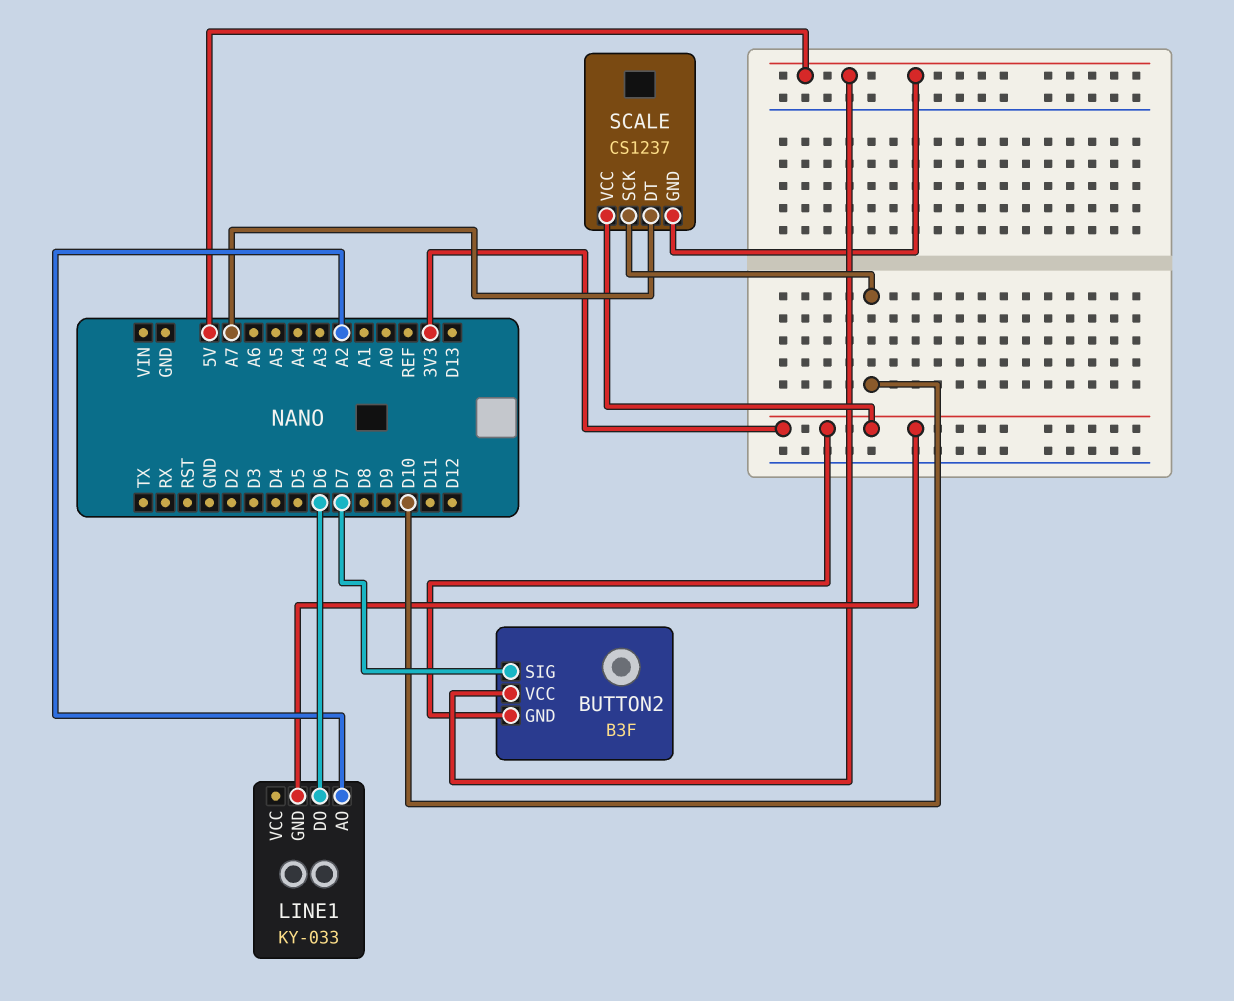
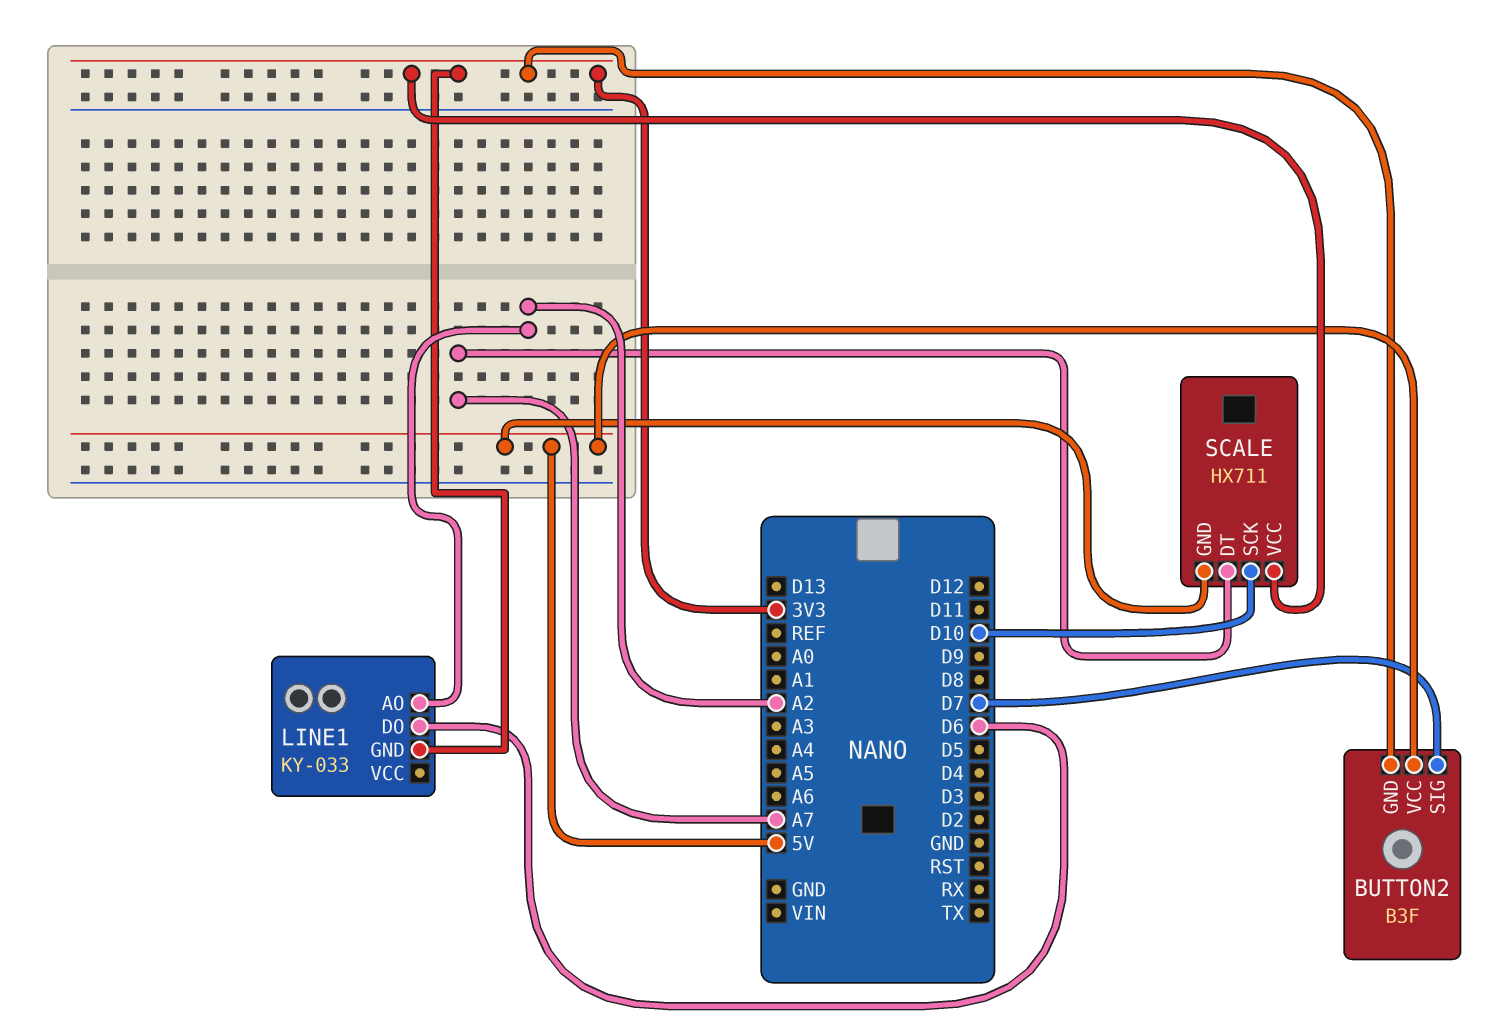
SCALE: CS1237 -> HX711

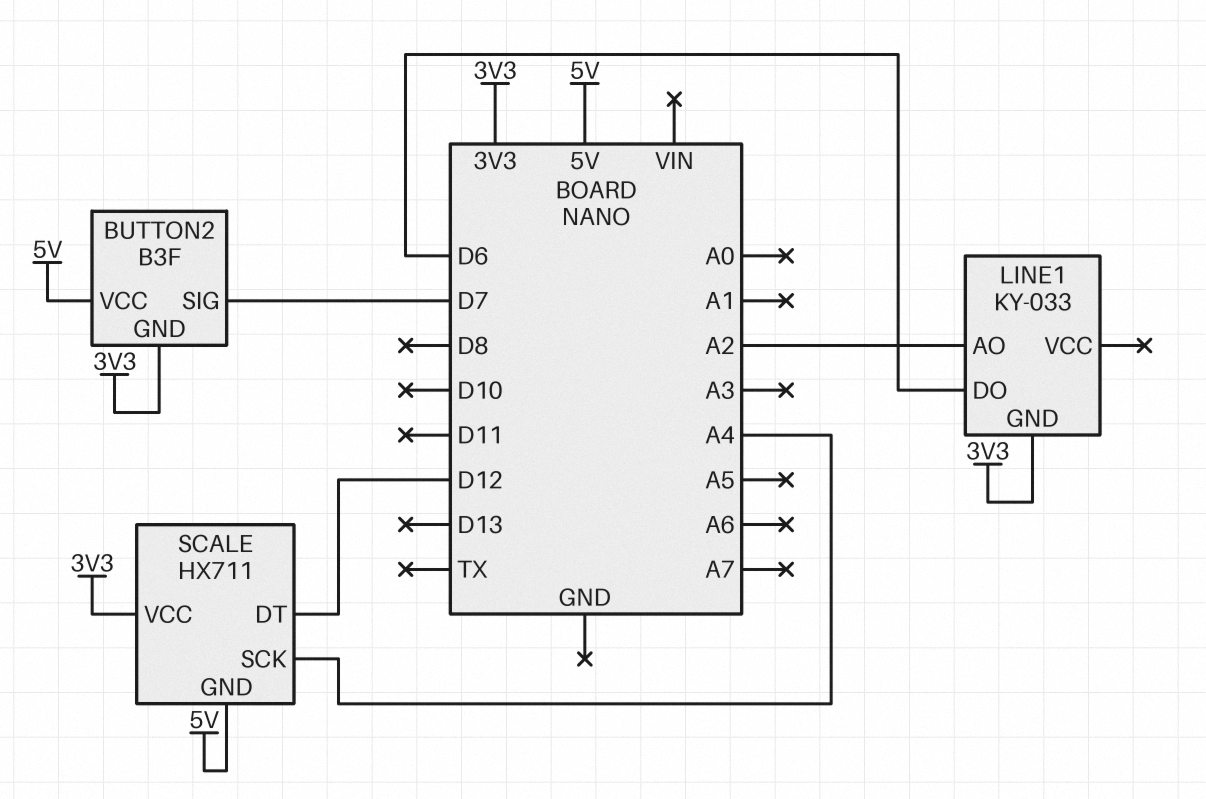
SCALE pin DT: A7 -> D12
SCALE pin SCK: D10 -> A4

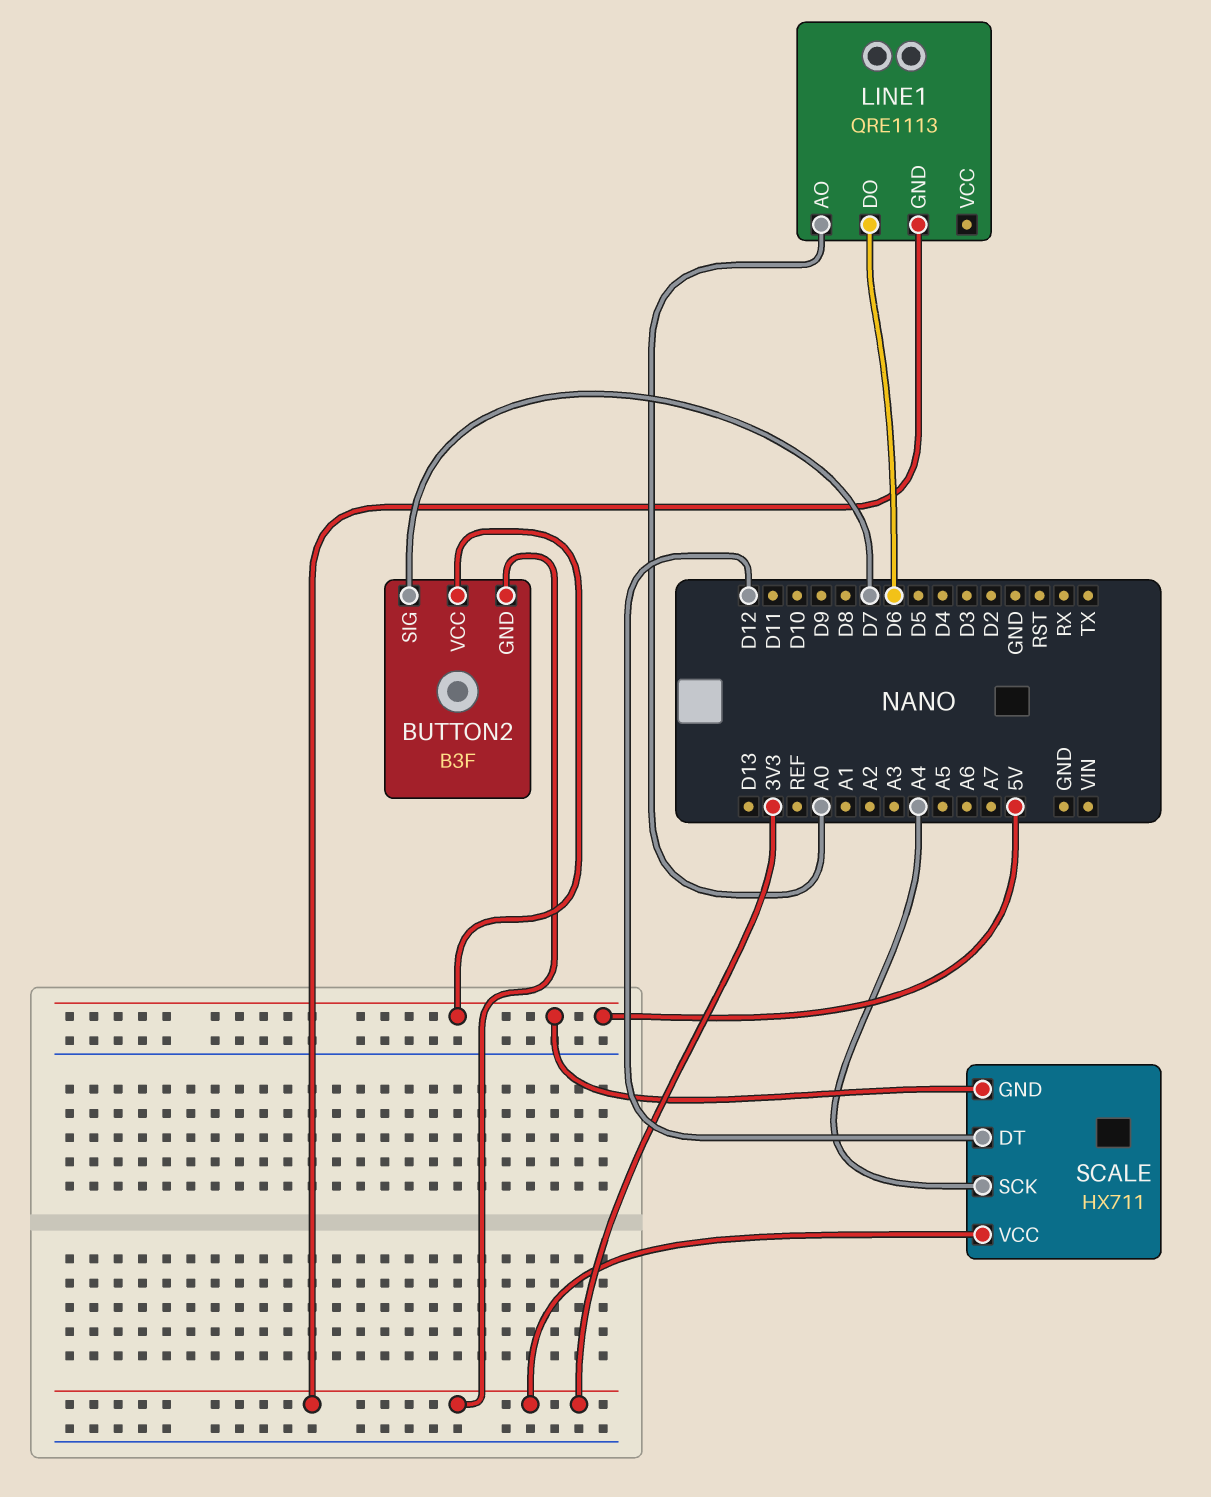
LINE1: KY-033 -> QRE1113
LINE1 pin AO: A2 -> A0

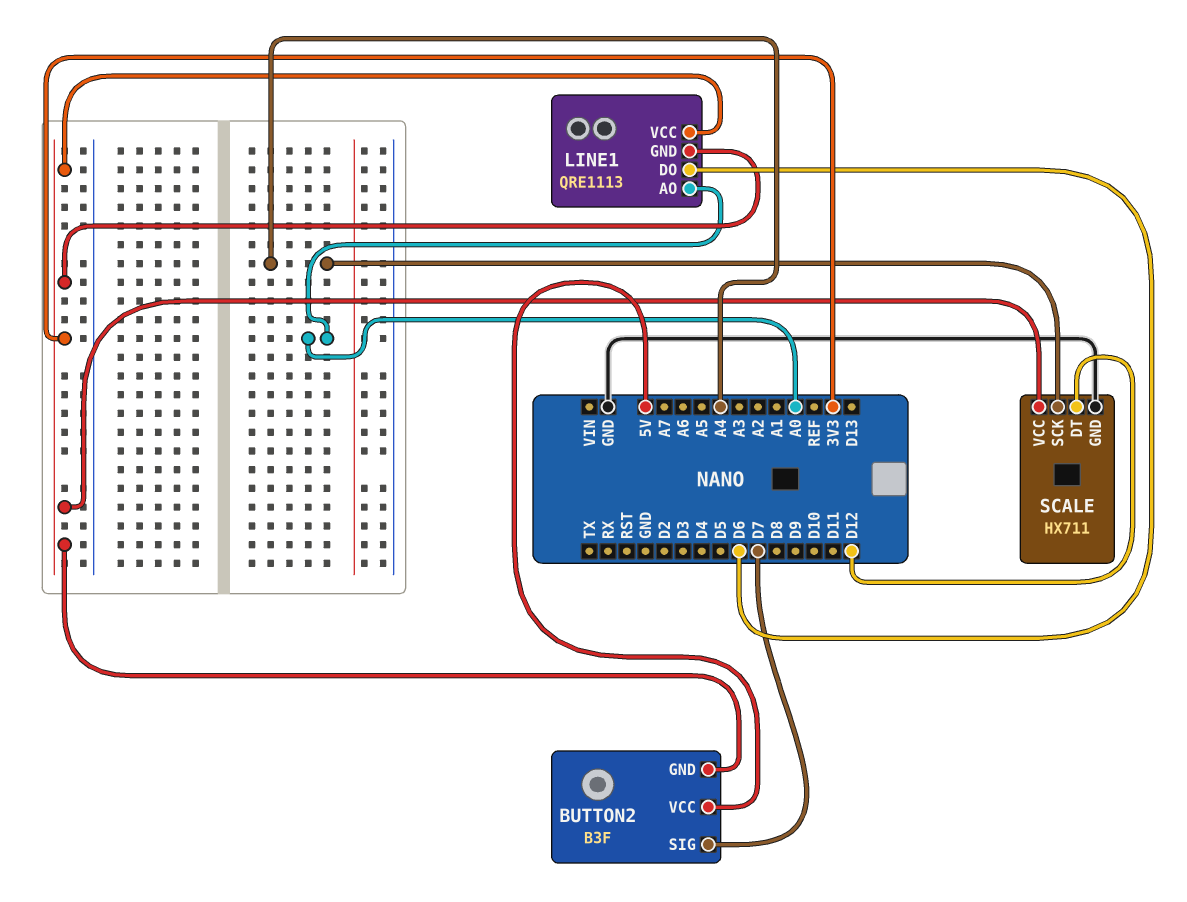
LINE1 pin VCC: none -> 3V3
SCALE pin GND: 5V -> GND

